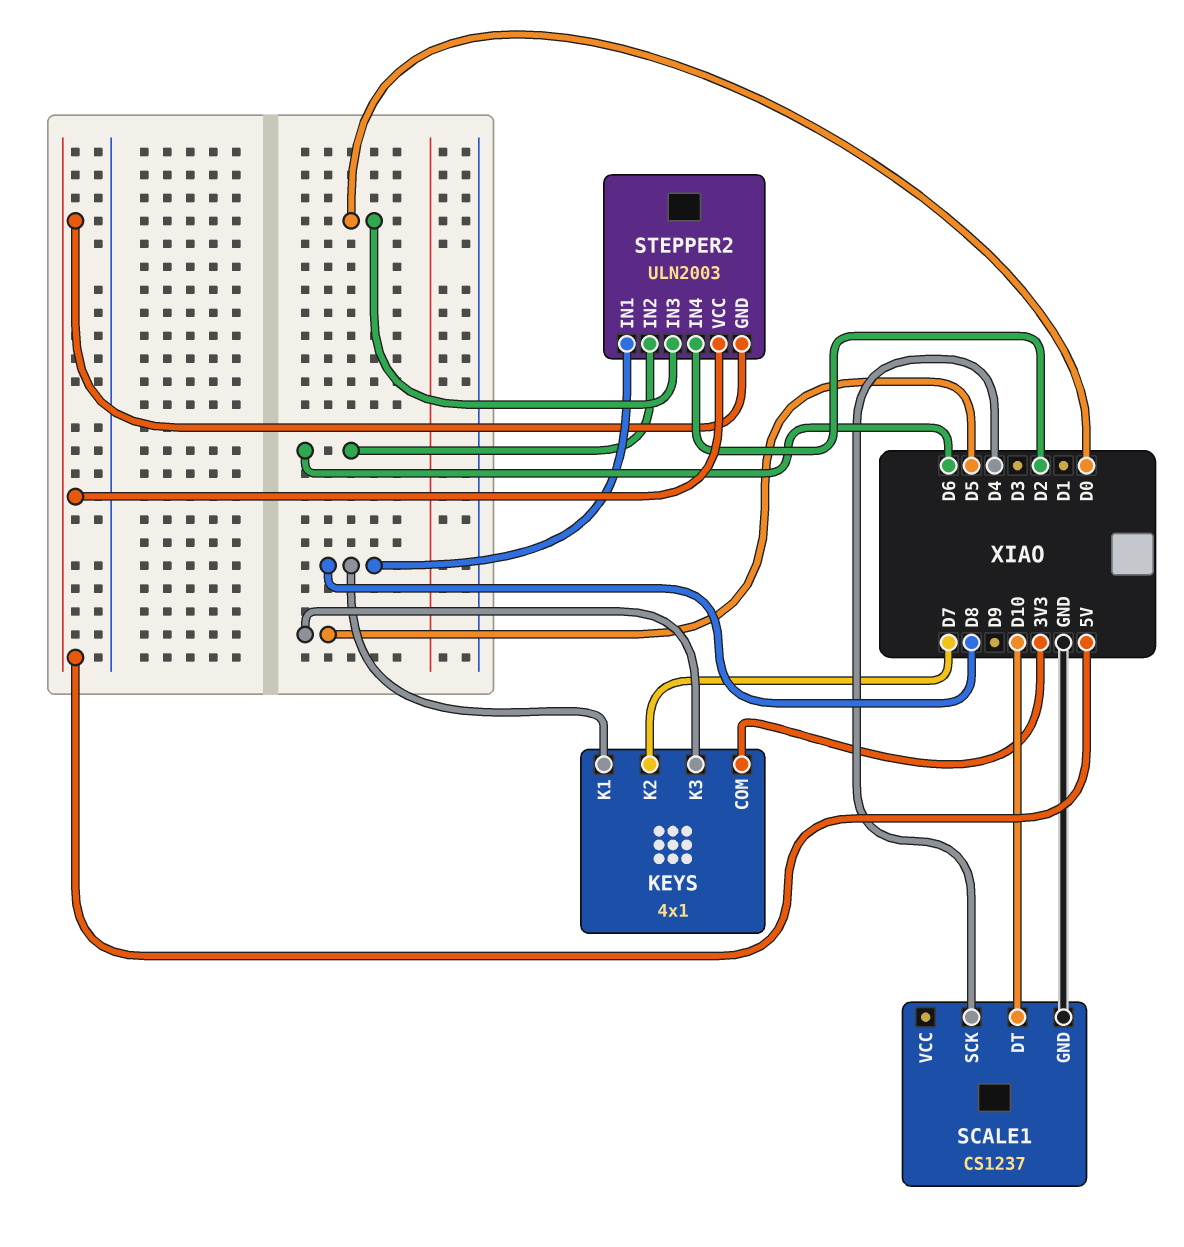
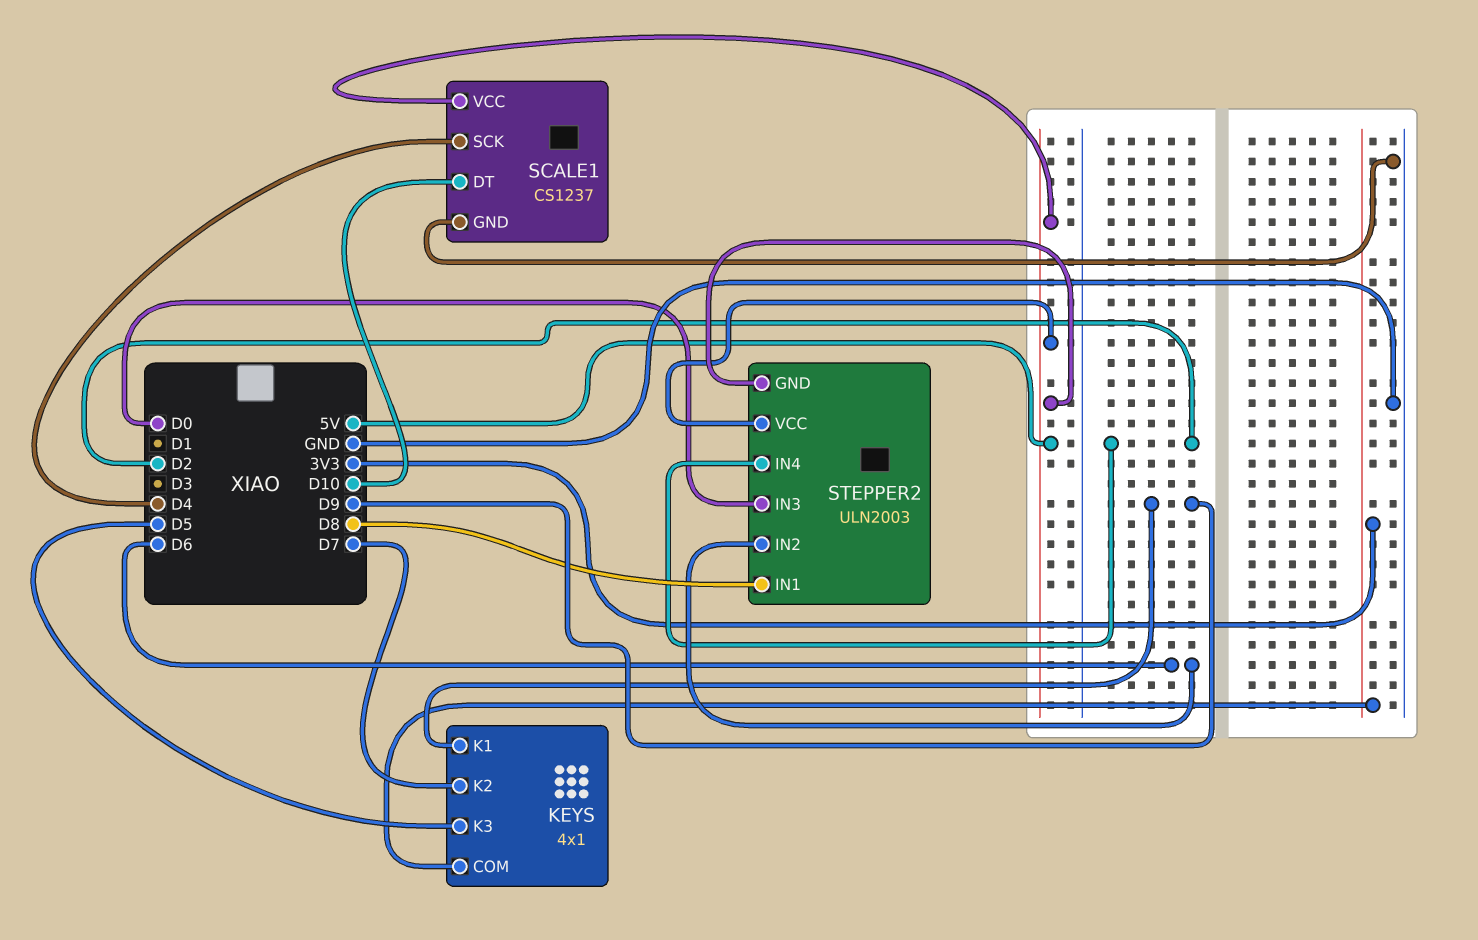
KEYS pin K1: D8 -> D9
SCALE1 pin VCC: none -> 5V

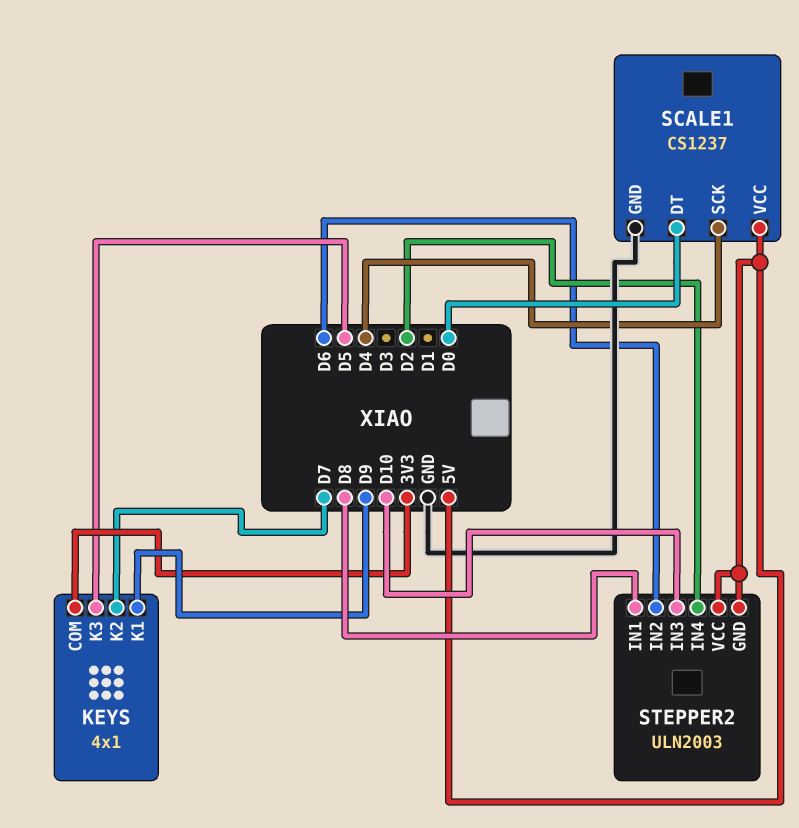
SCALE1 pin DT: D10 -> D0
STEPPER2 pin IN3: D0 -> D10

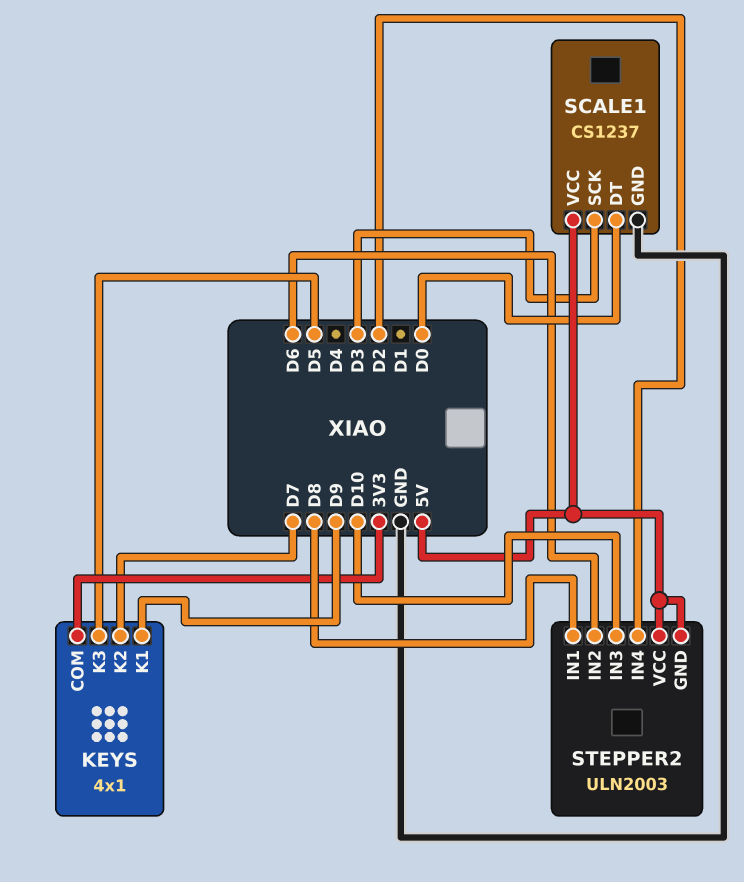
SCALE1 pin SCK: D4 -> D3

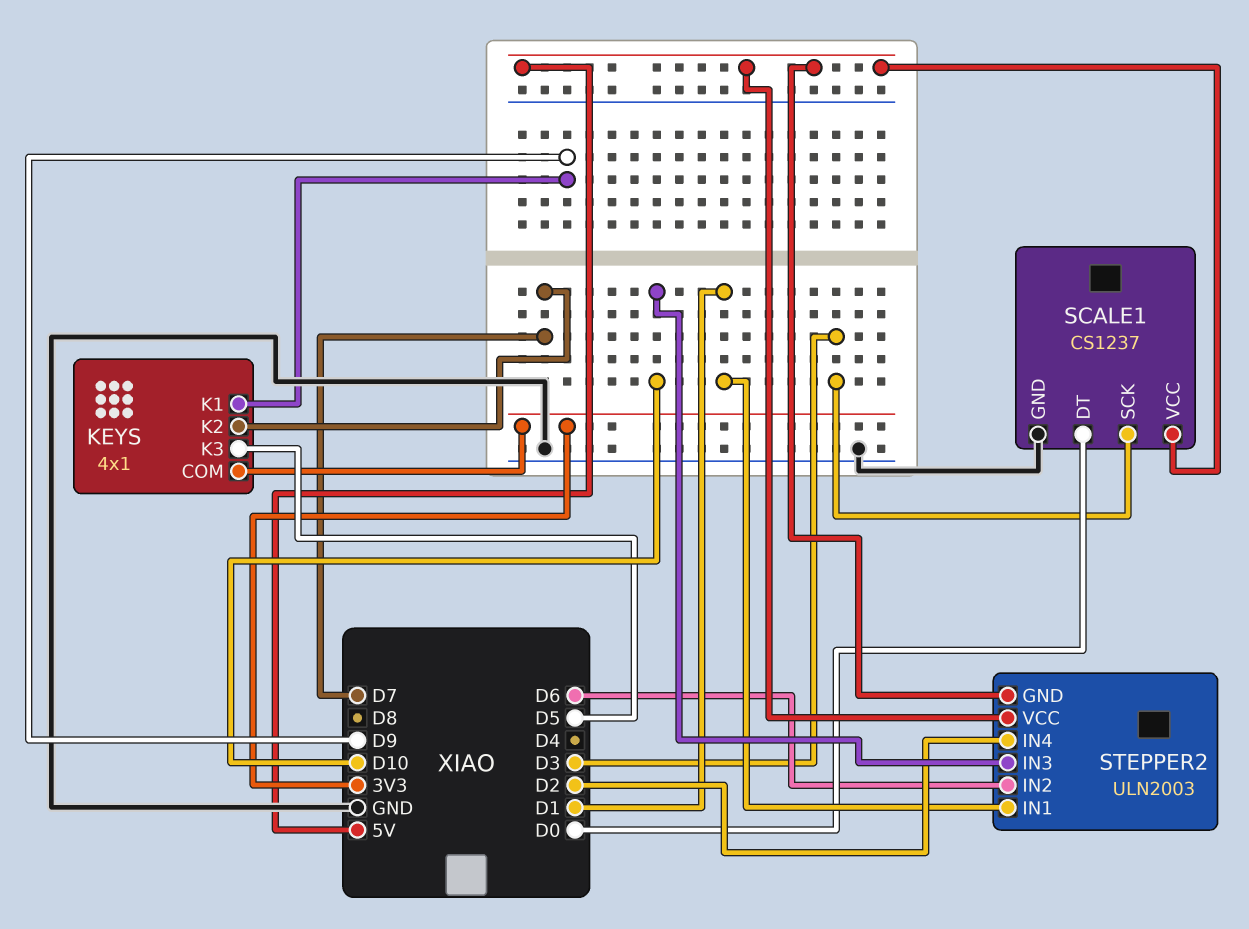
STEPPER2 pin IN1: D8 -> D1

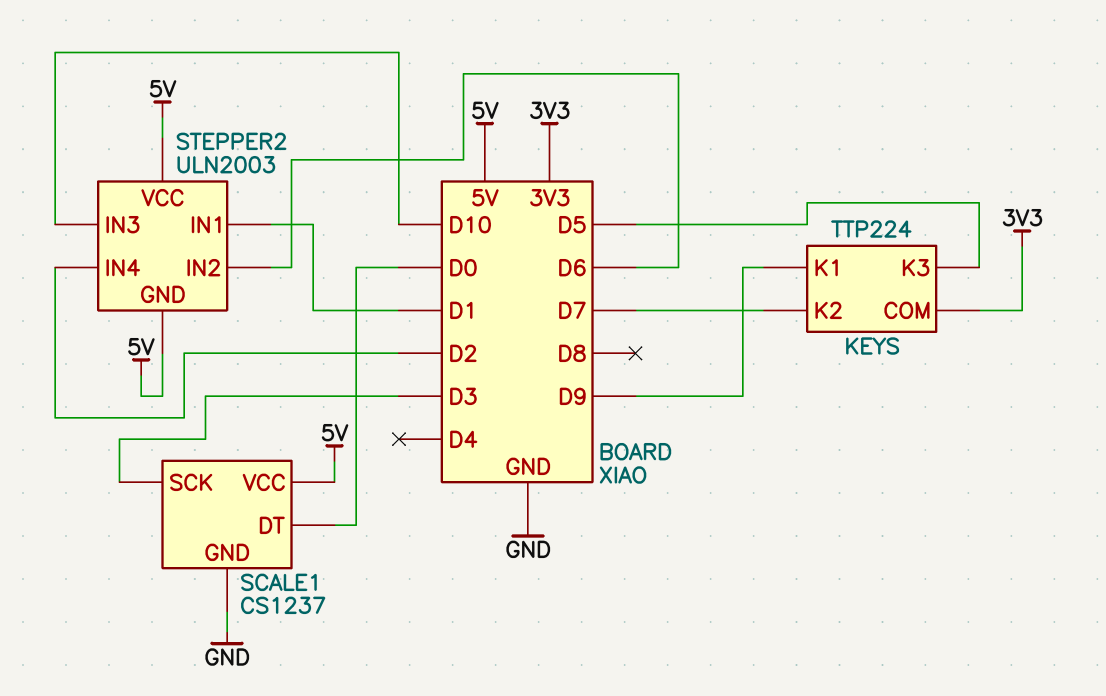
KEYS: 4x1 -> TTP224

